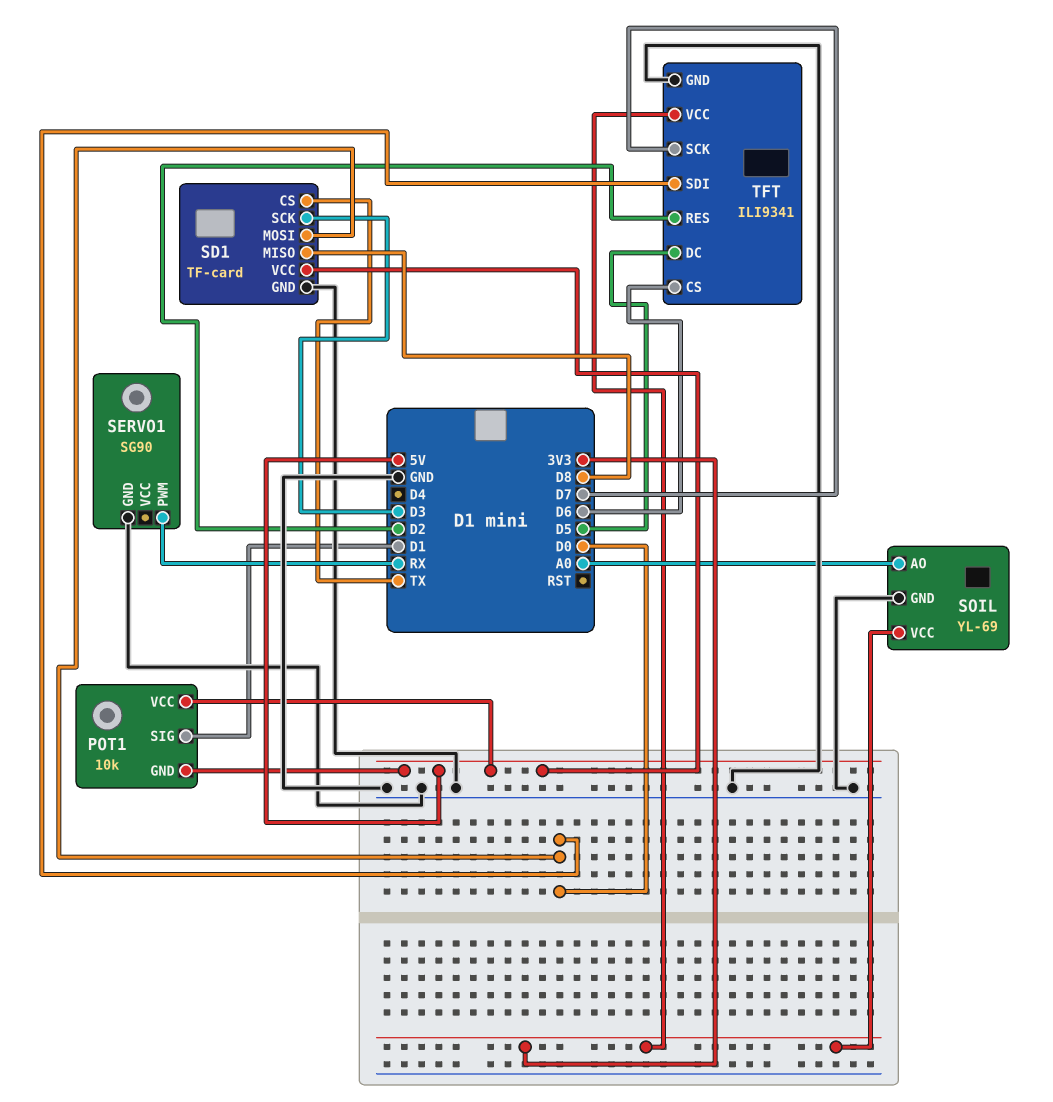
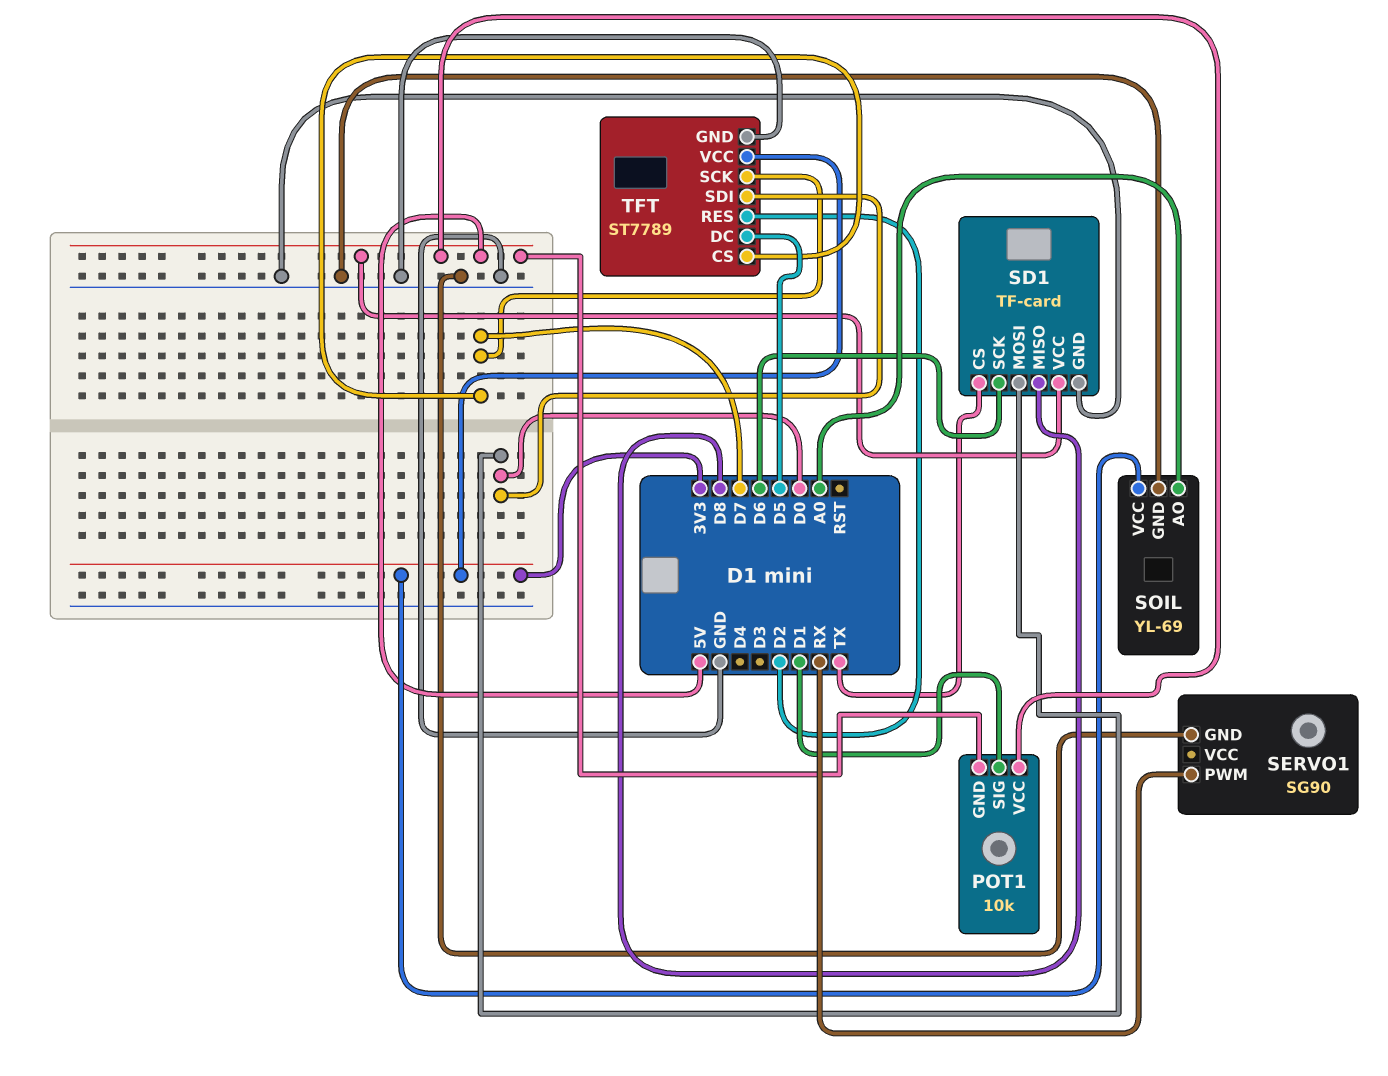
SD1 pin SCK: D3 -> D6
TFT: ILI9341 -> ST7789
TFT pin CS: D6 -> D7

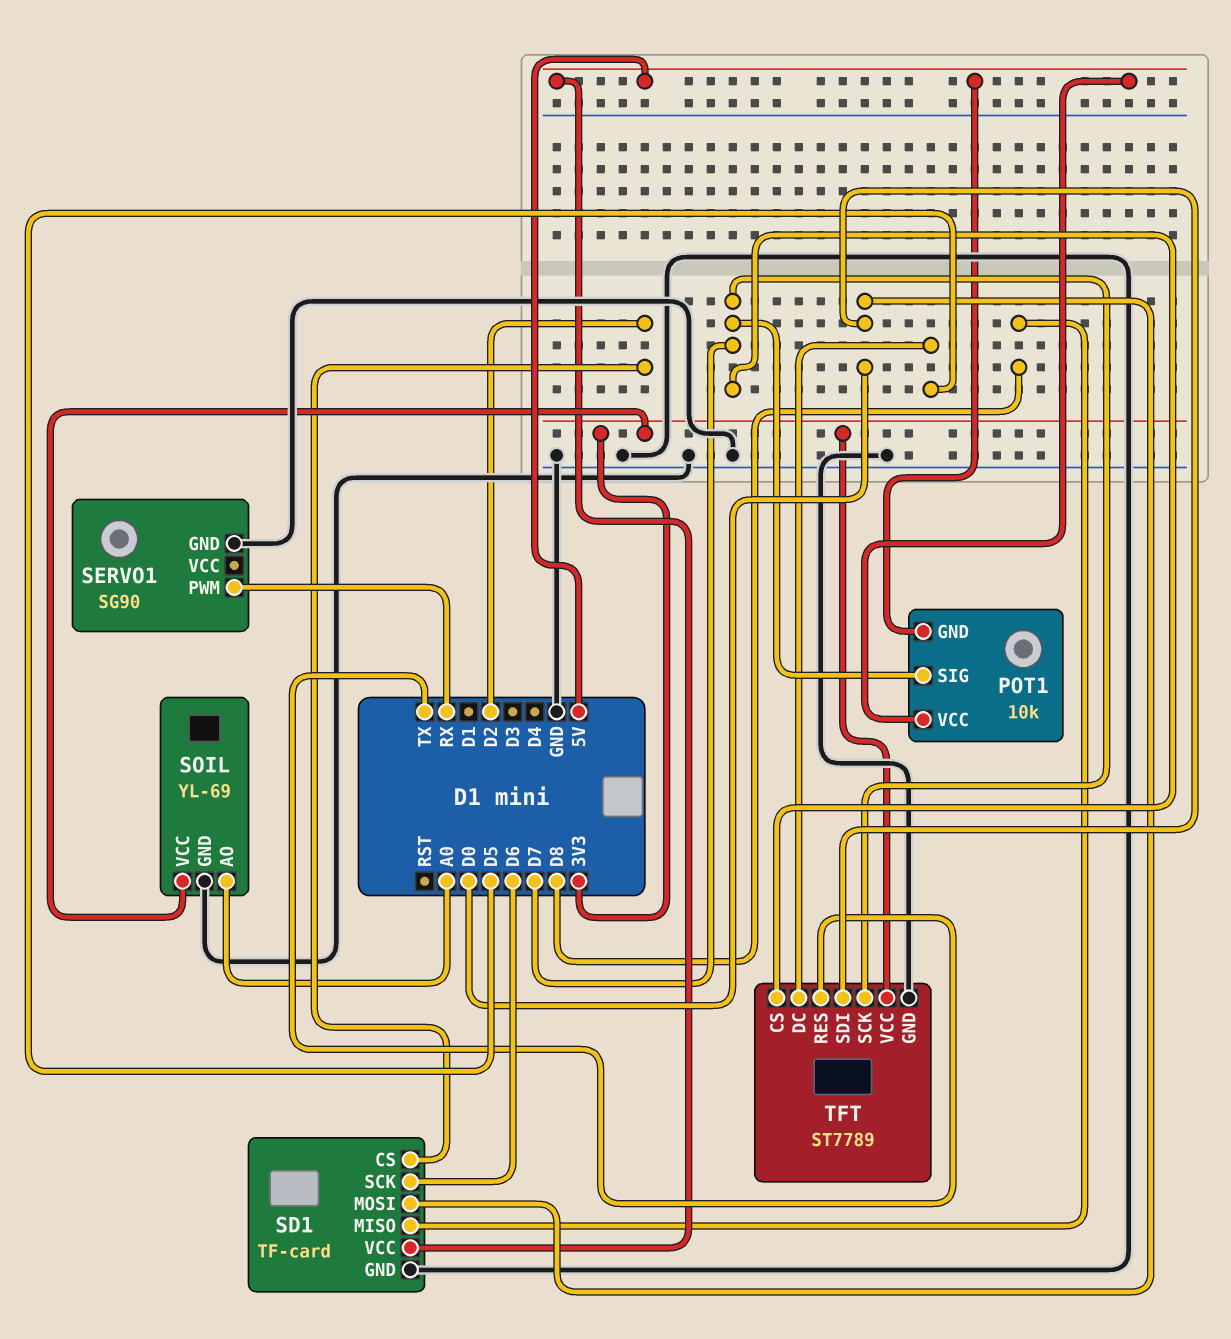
POT1 pin SIG: D1 -> D7
SD1 pin CS: TX -> D2
TFT pin RES: D2 -> TX

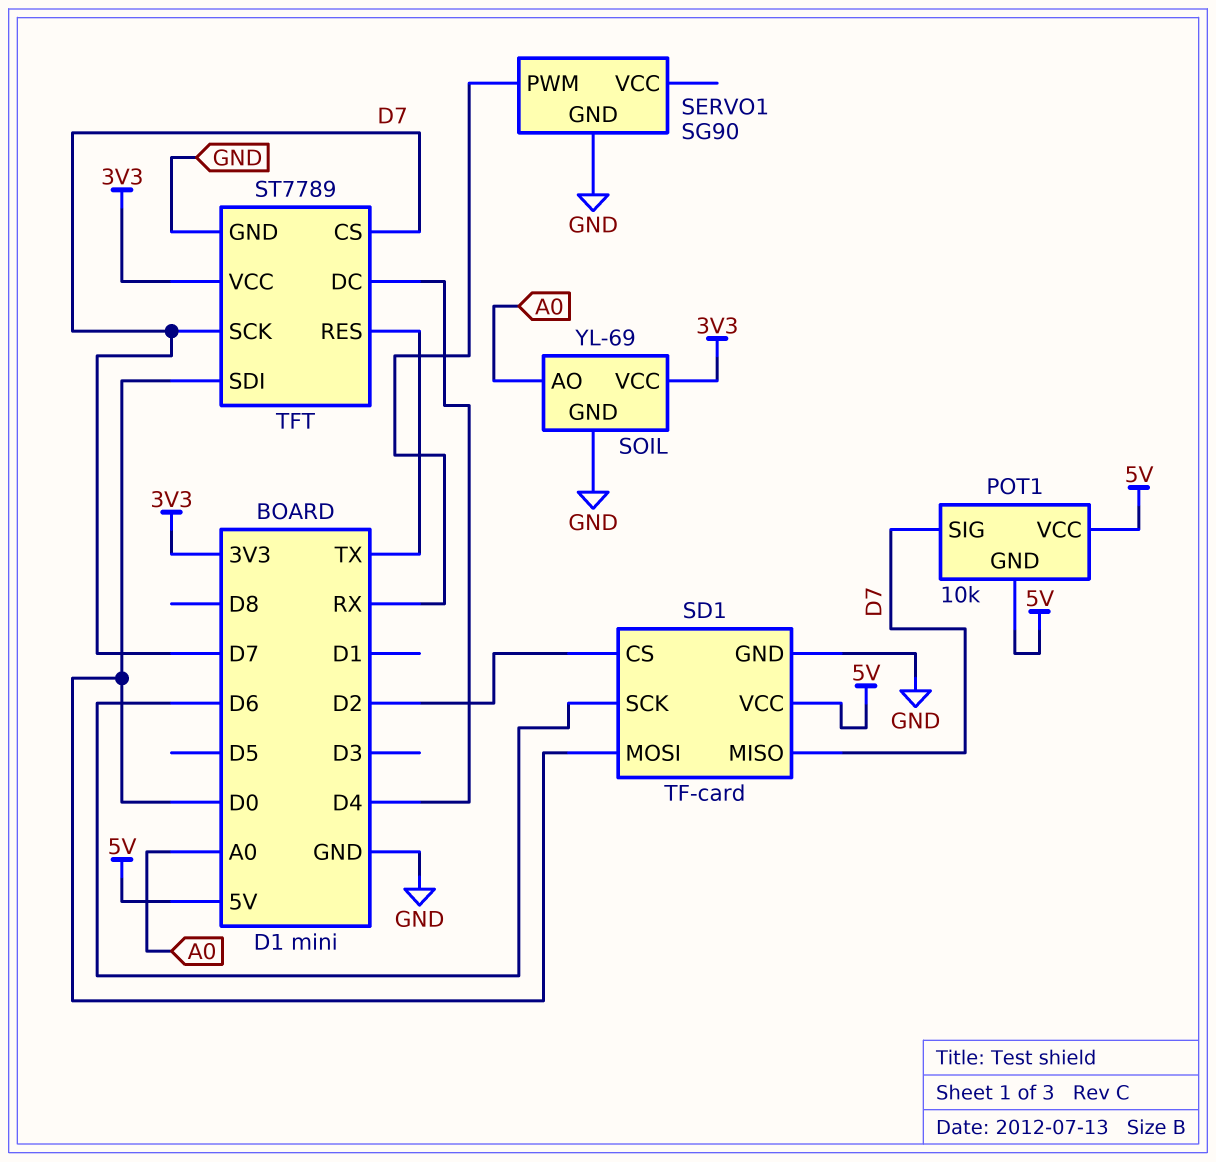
SD1 pin MISO: D8 -> D7
TFT pin DC: D5 -> D4

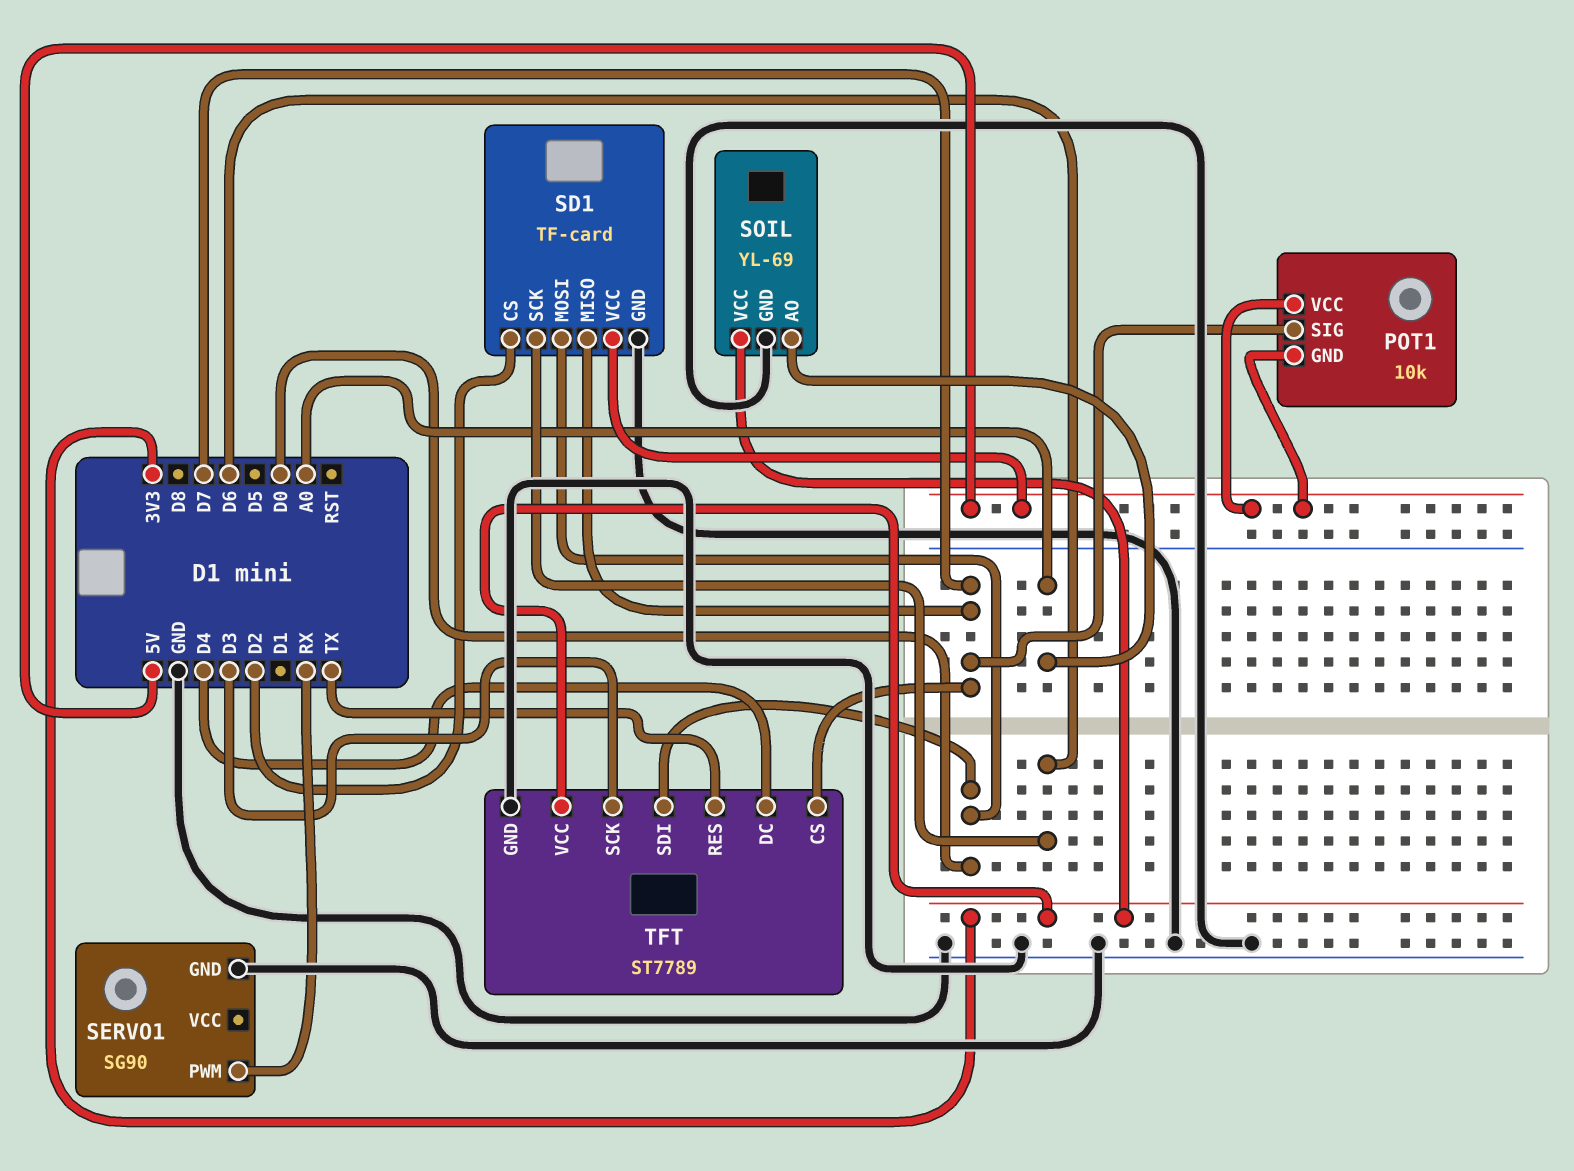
TFT pin SCK: D7 -> D3

